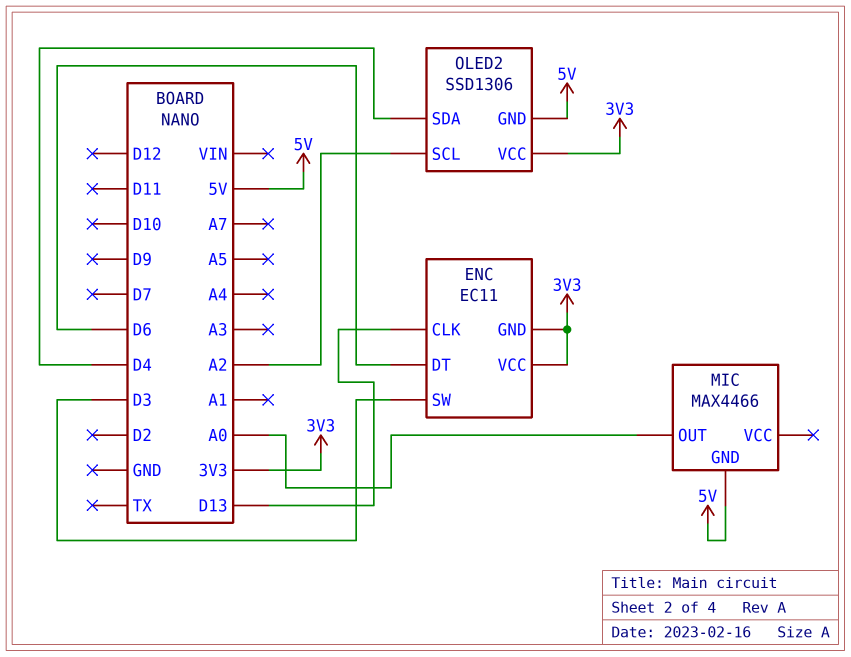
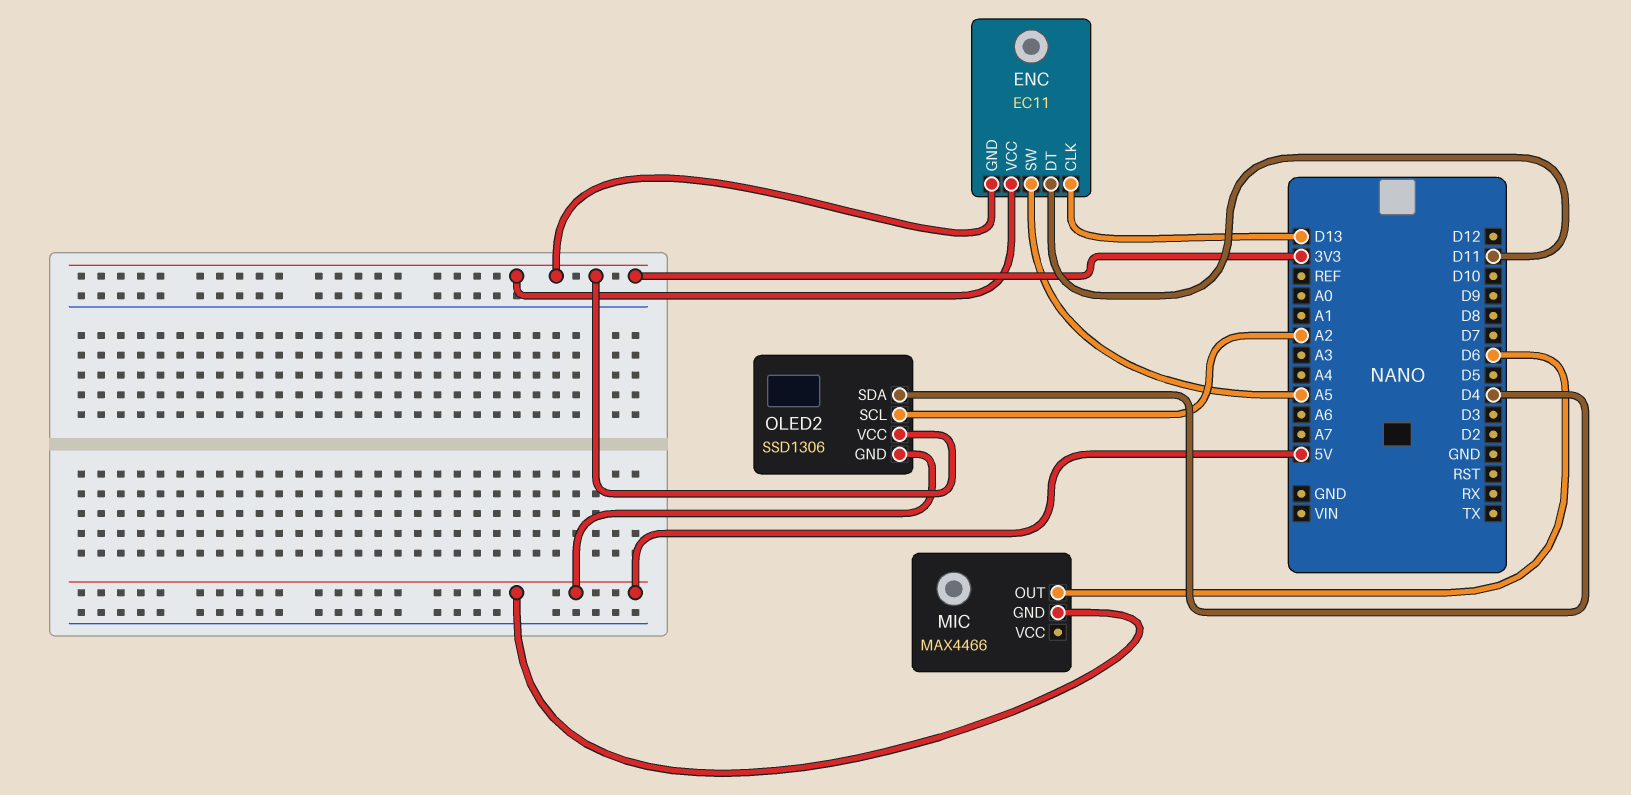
ENC pin DT: D6 -> D11
ENC pin SW: D3 -> A5
MIC pin OUT: A0 -> D6

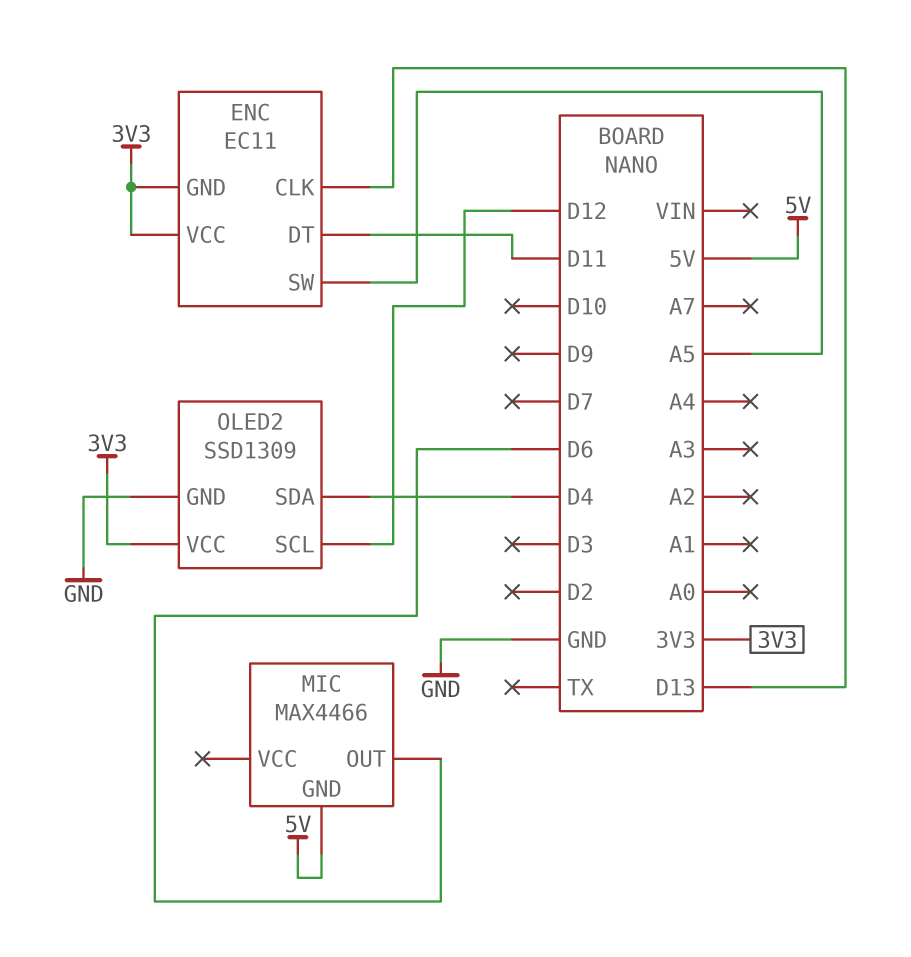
OLED2: SSD1306 -> SSD1309
OLED2 pin GND: 5V -> GND
OLED2 pin SCL: A2 -> D12

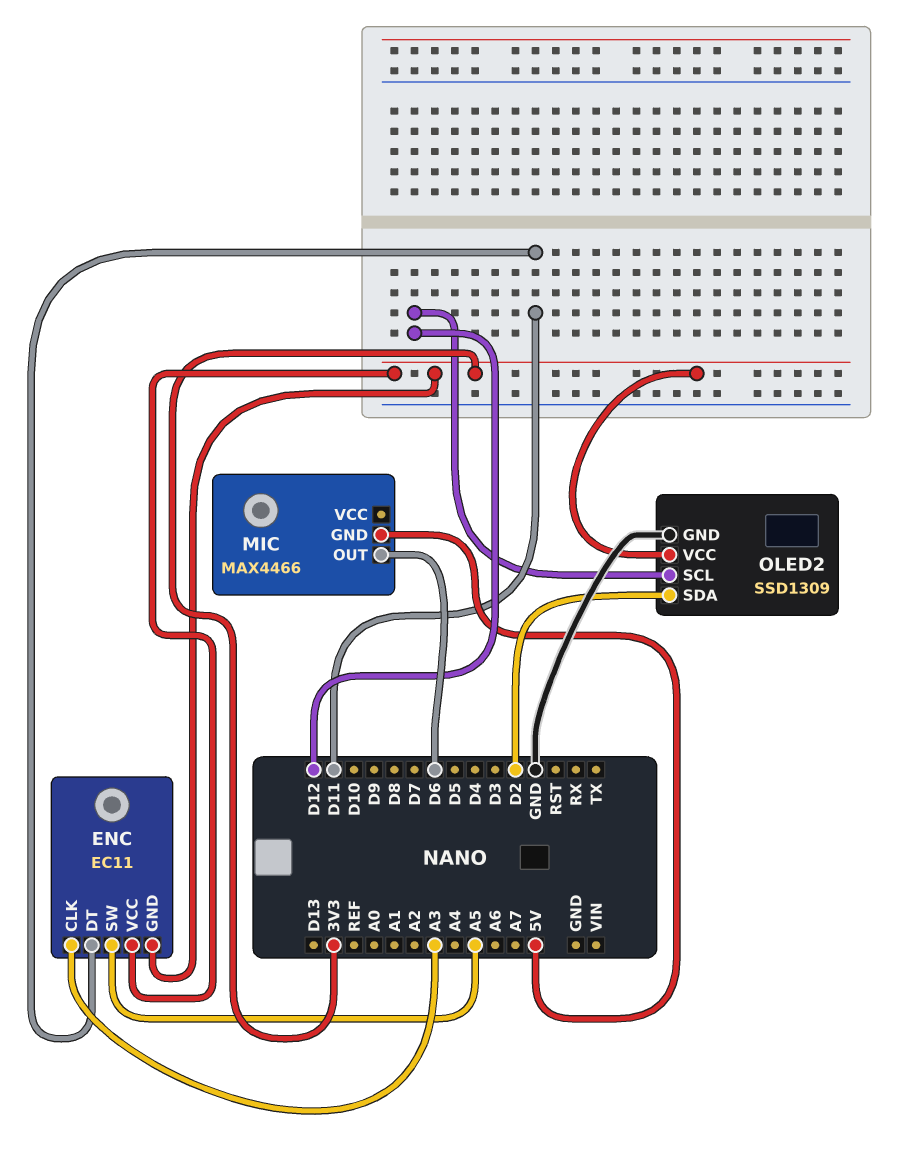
ENC pin CLK: D13 -> A3
OLED2 pin SDA: D4 -> D2

